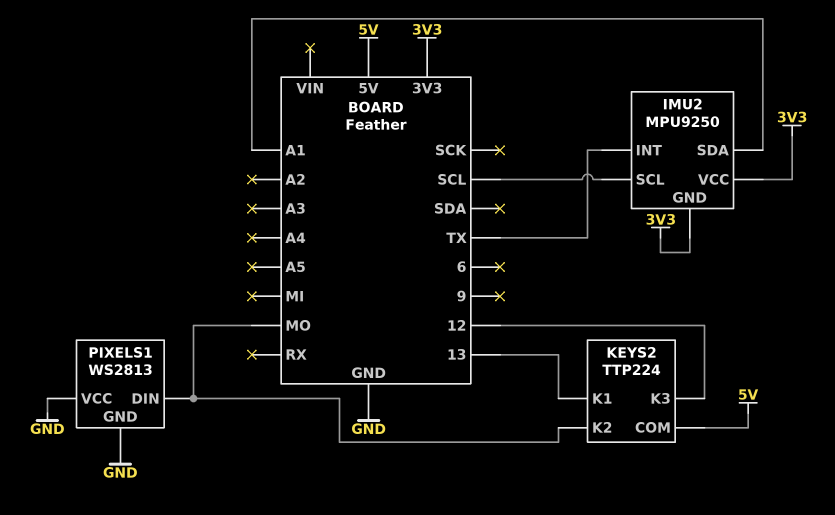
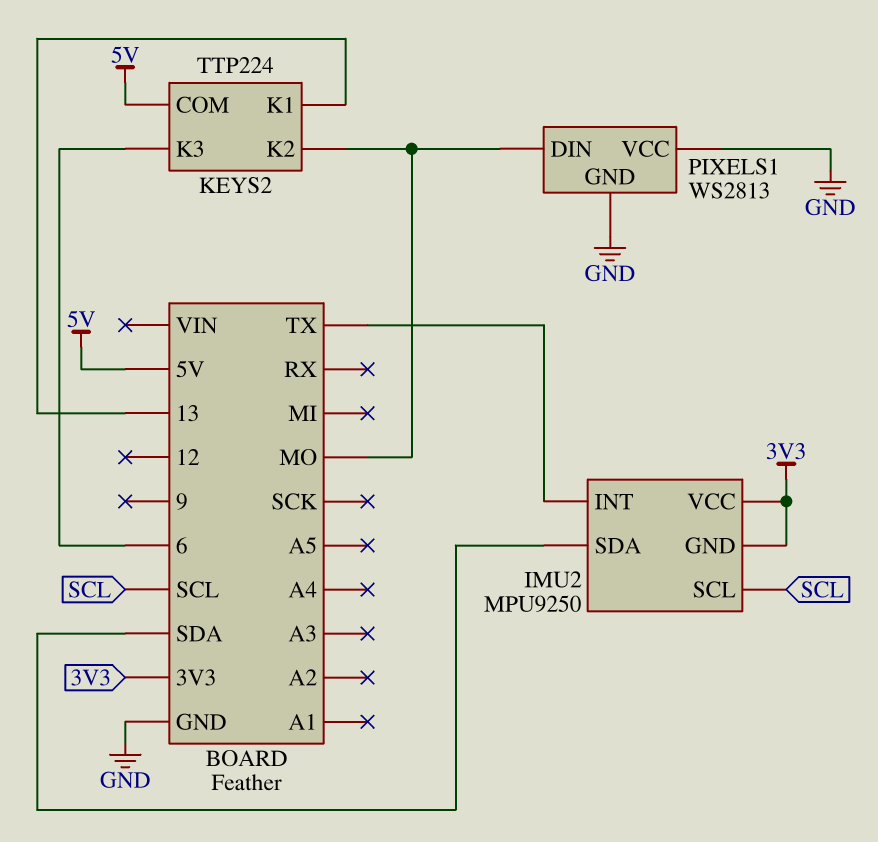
IMU2 pin SDA: A1 -> SDA
KEYS2 pin K3: 12 -> 6

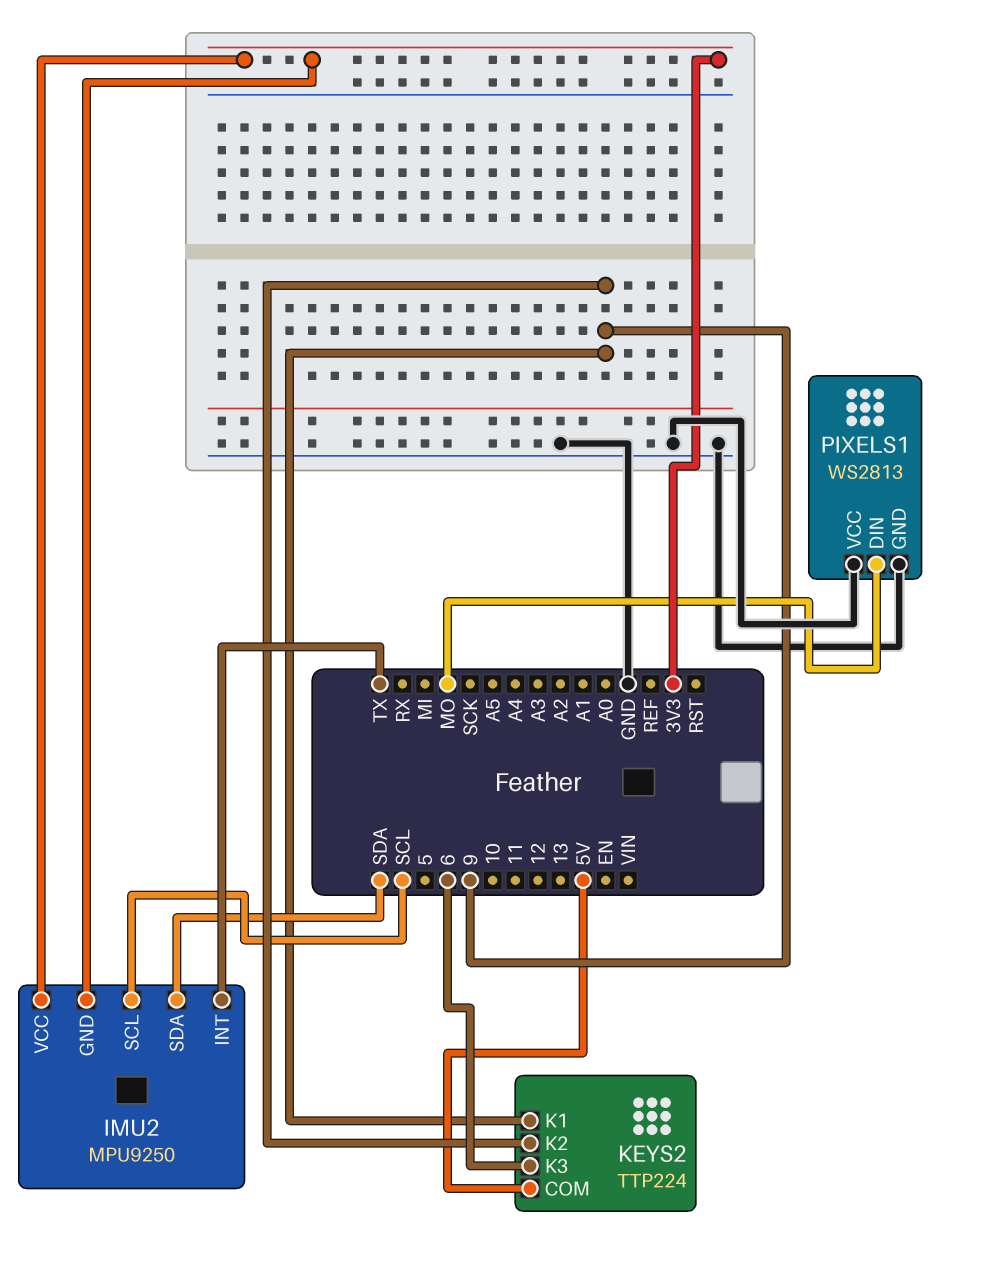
KEYS2 pin K1: 13 -> 9
KEYS2 pin K2: MO -> 9

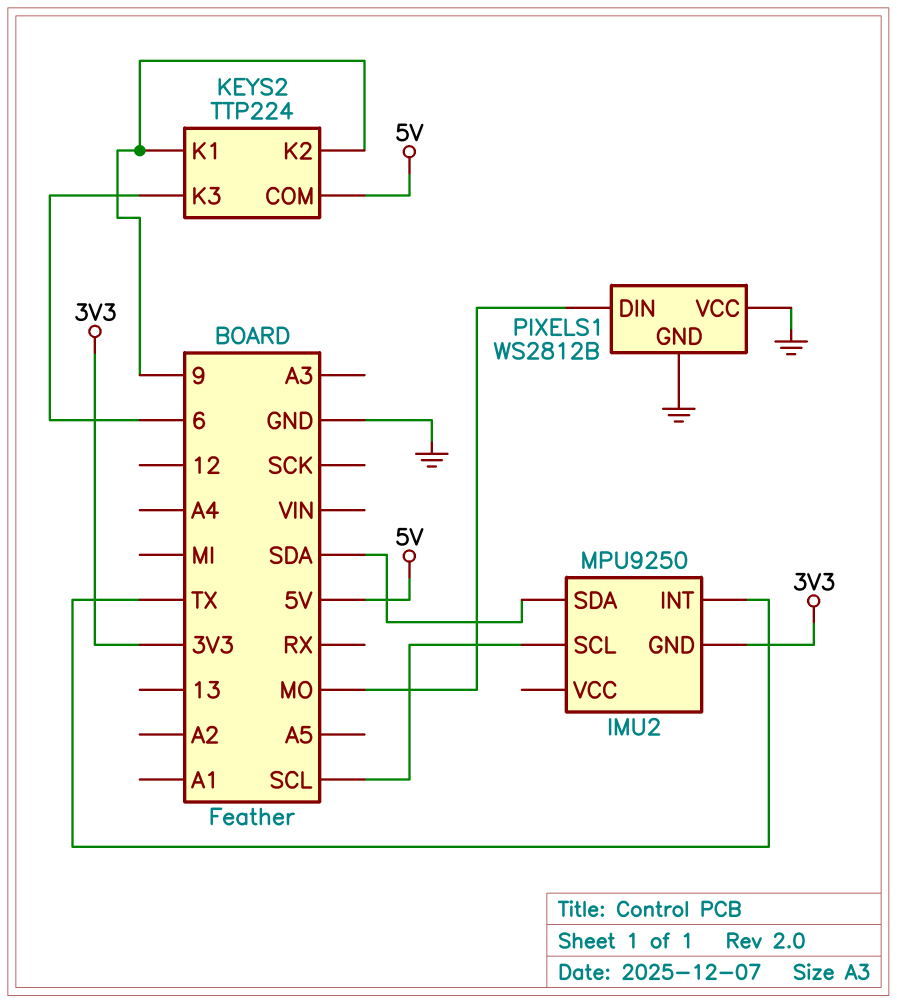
IMU2 pin VCC: 3V3 -> none
PIXELS1: WS2813 -> WS2812B

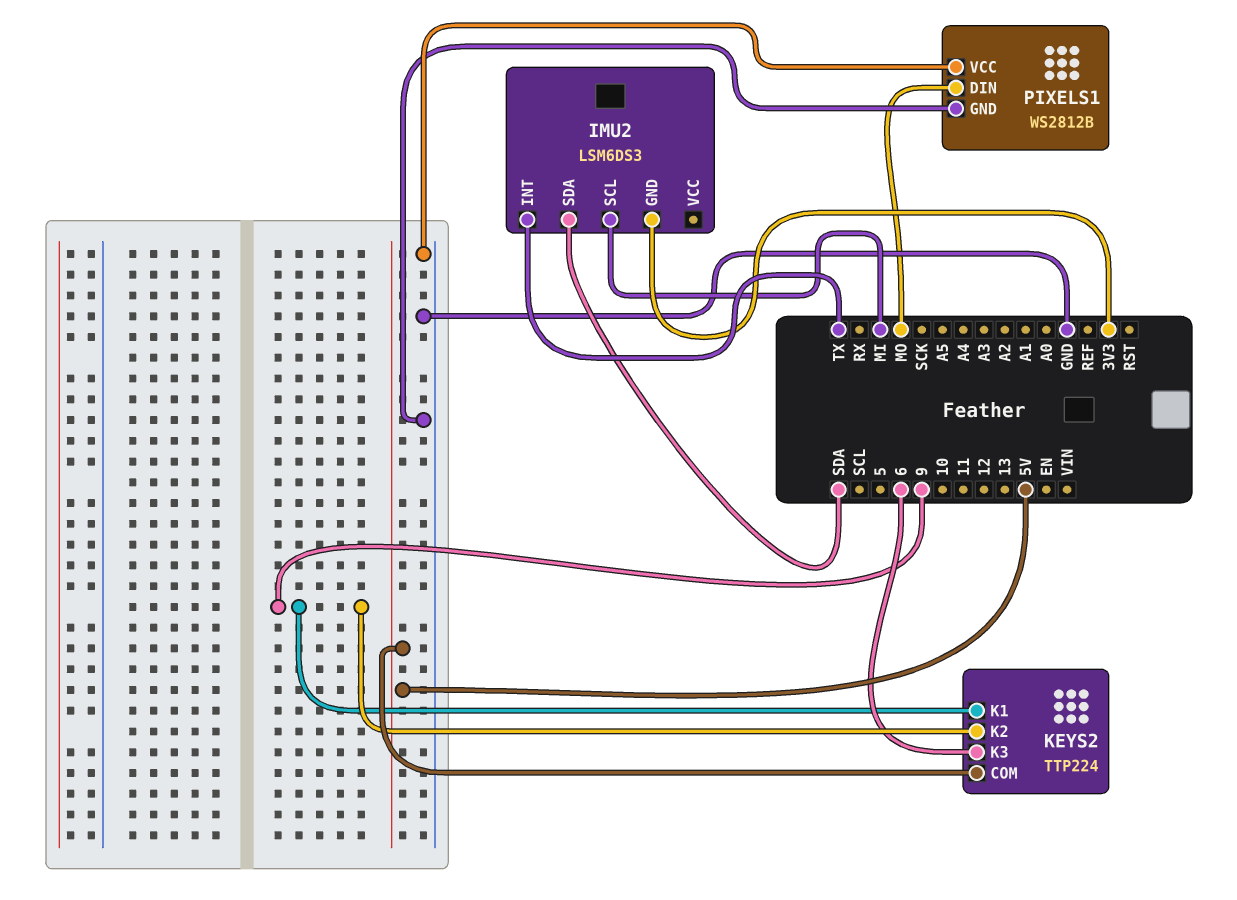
IMU2: MPU9250 -> LSM6DS3
IMU2 pin SCL: SCL -> MI

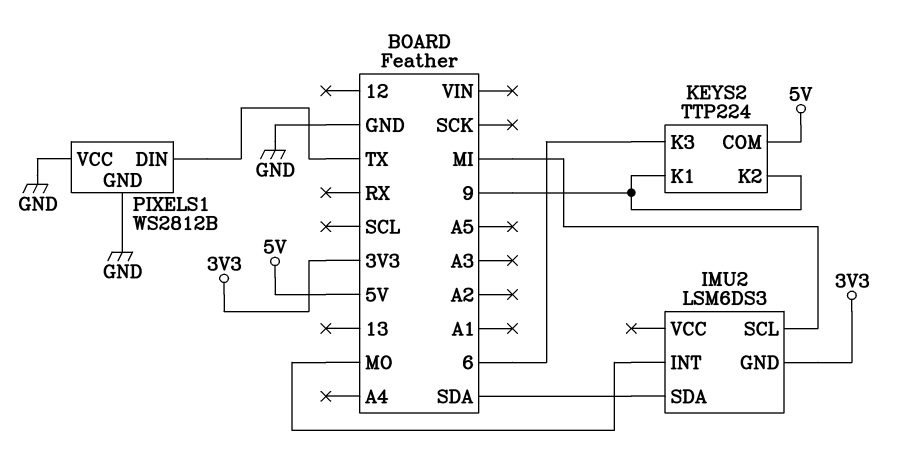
IMU2 pin INT: TX -> MO
PIXELS1 pin DIN: MO -> TX

